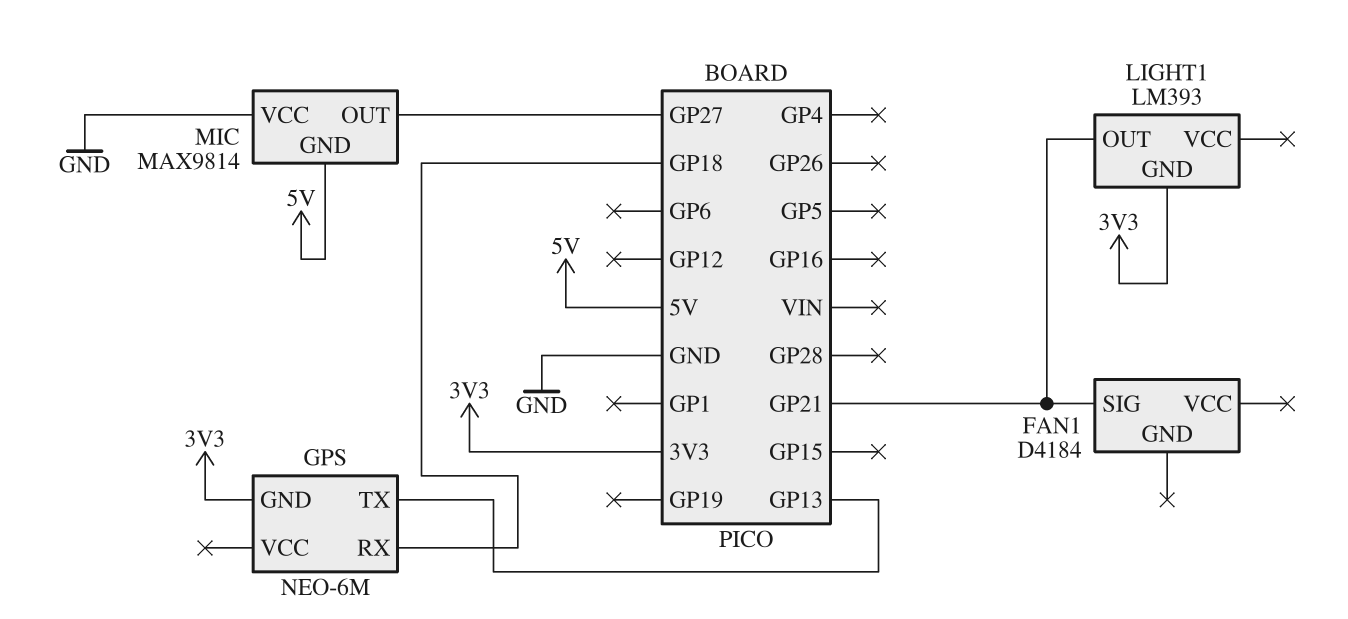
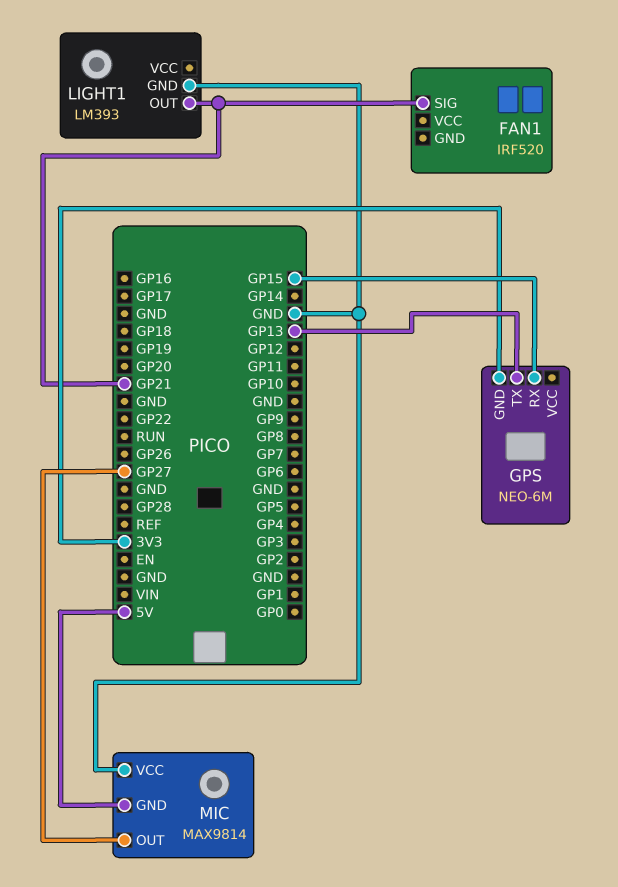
FAN1: D4184 -> IRF520
GPS pin RX: GP18 -> GP15
LIGHT1 pin GND: 3V3 -> GND

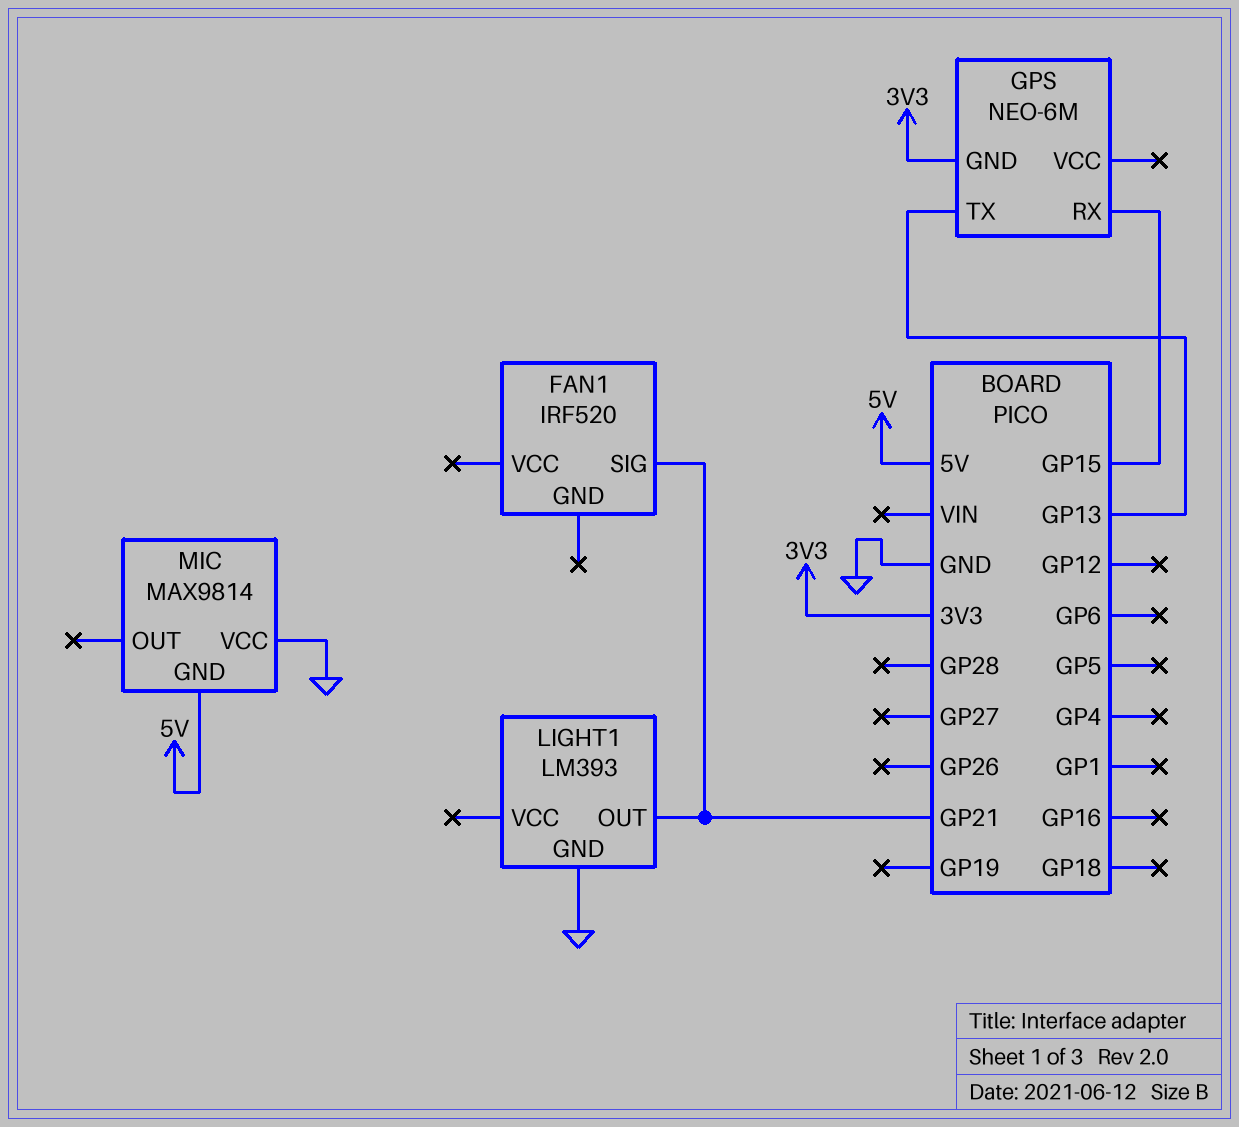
MIC pin OUT: GP27 -> none

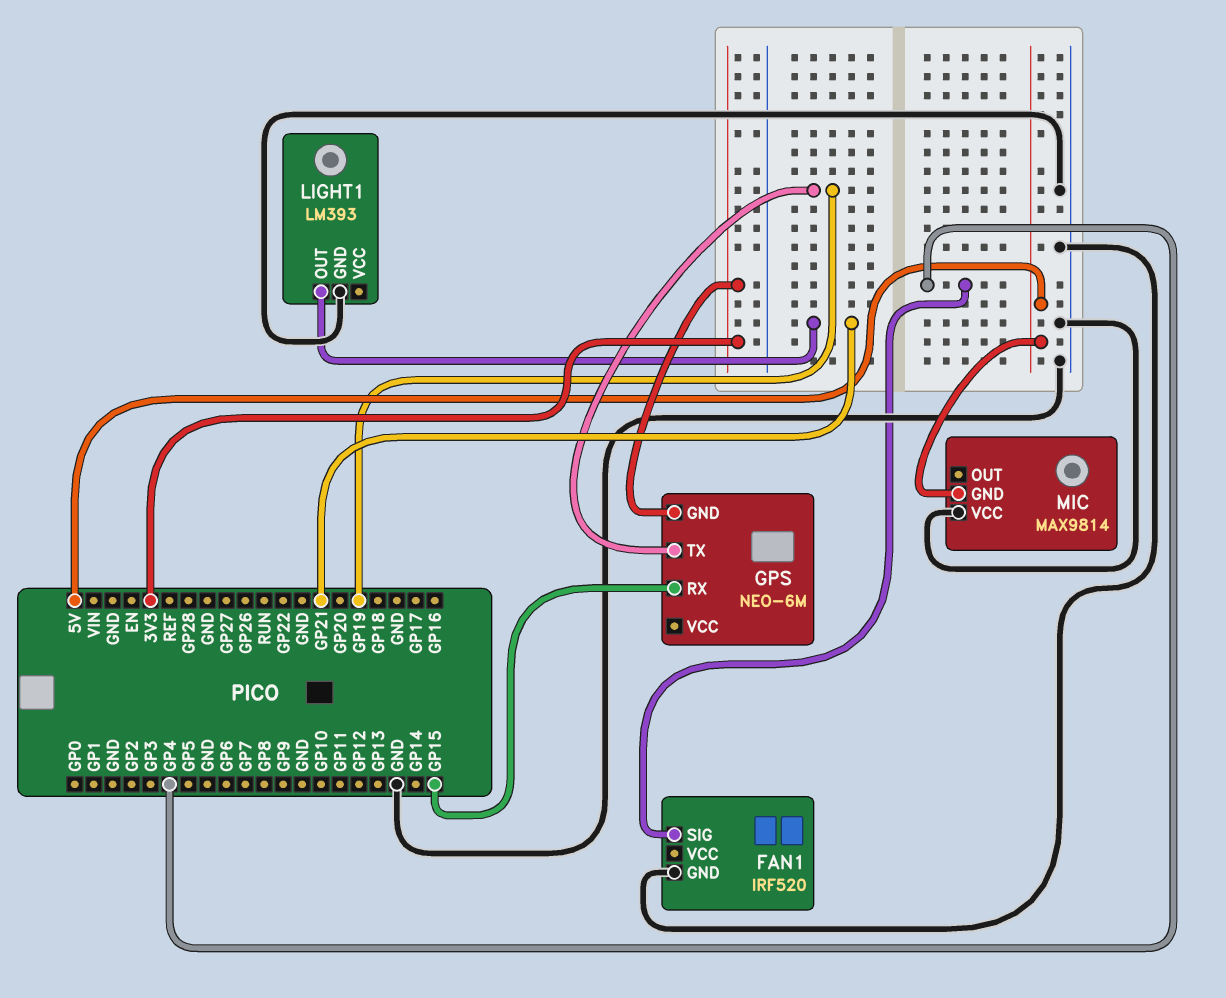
FAN1 pin GND: none -> GND
FAN1 pin SIG: GP21 -> GP4
GPS pin TX: GP13 -> GP19

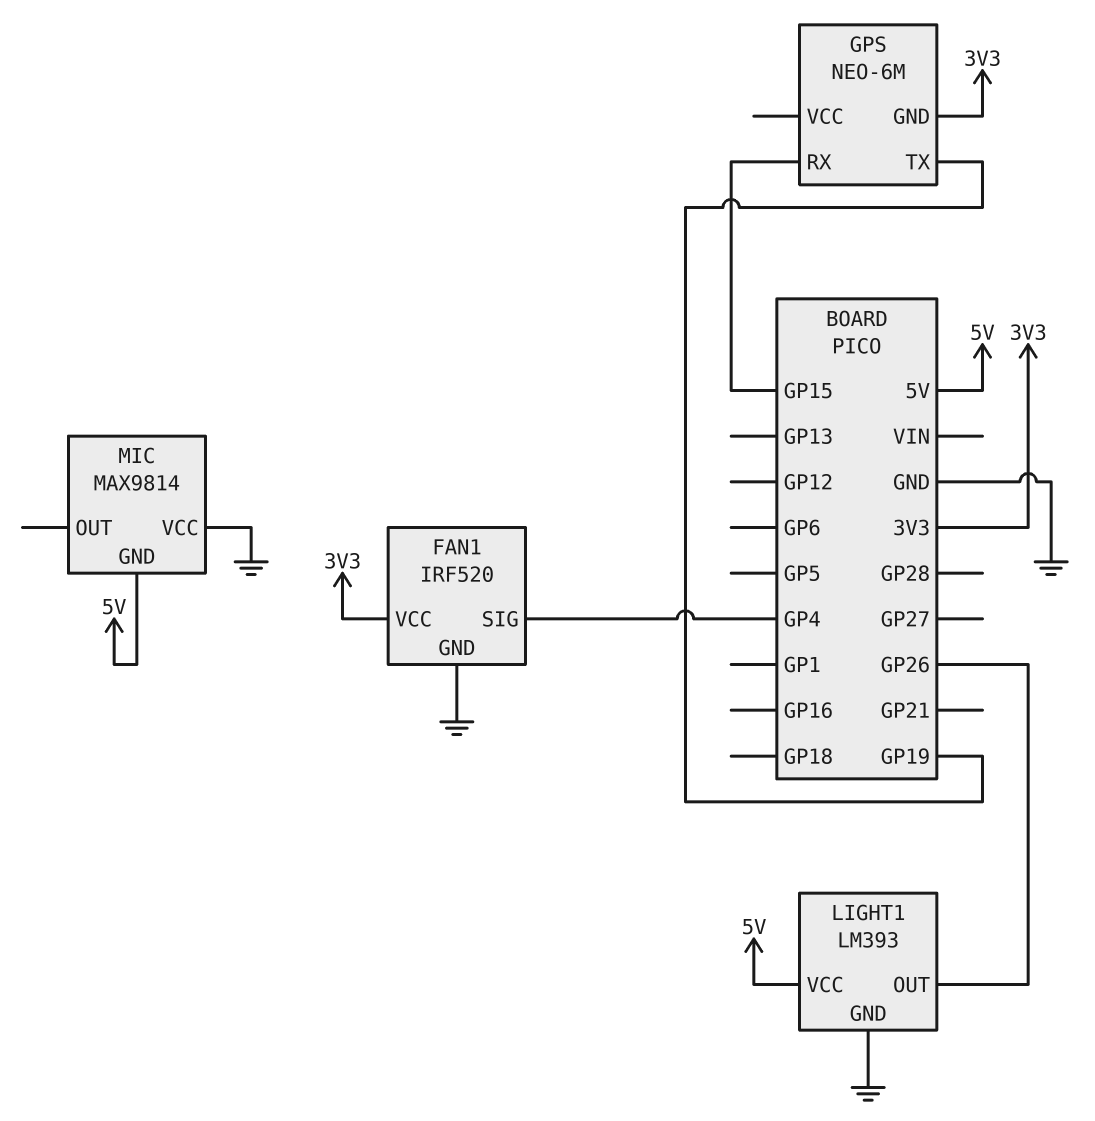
FAN1 pin VCC: none -> 3V3
LIGHT1 pin OUT: GP21 -> GP26
LIGHT1 pin VCC: none -> 5V

